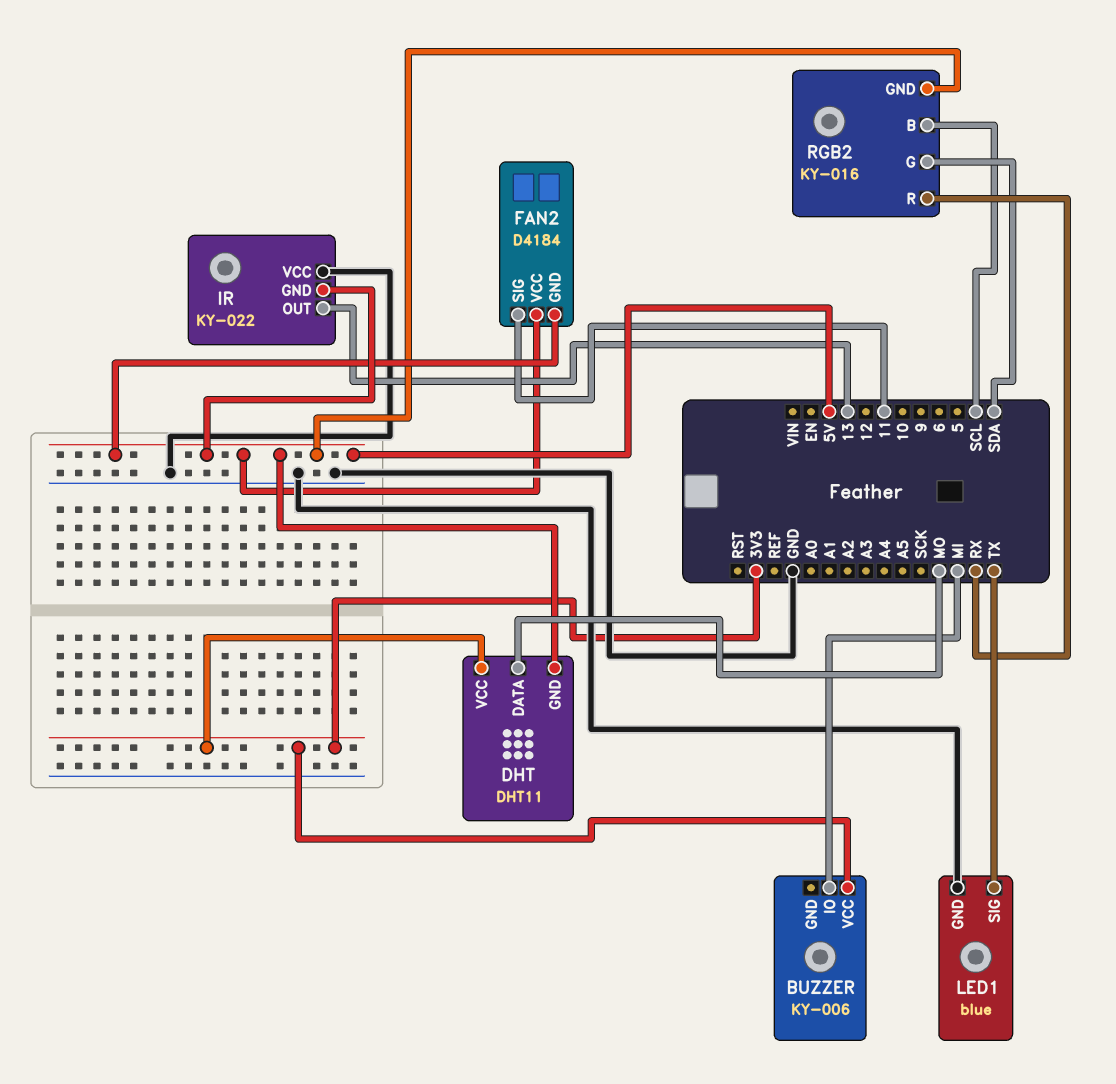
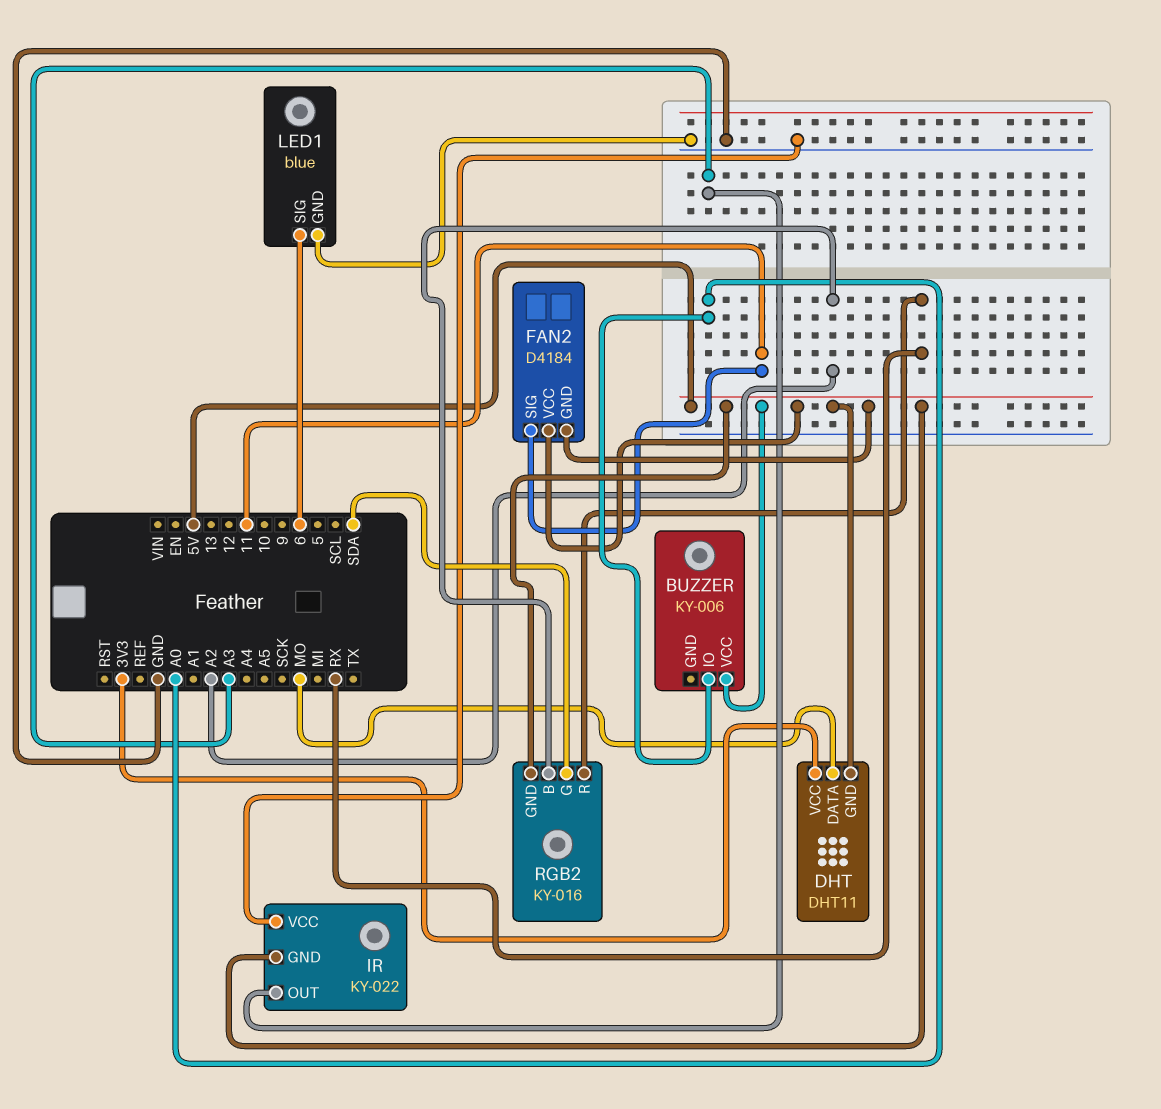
BUZZER pin IO: MI -> A0
BUZZER pin VCC: 3V3 -> 5V
IR pin OUT: 13 -> A3
LED1 pin SIG: TX -> 6
RGB2 pin B: SCL -> A2

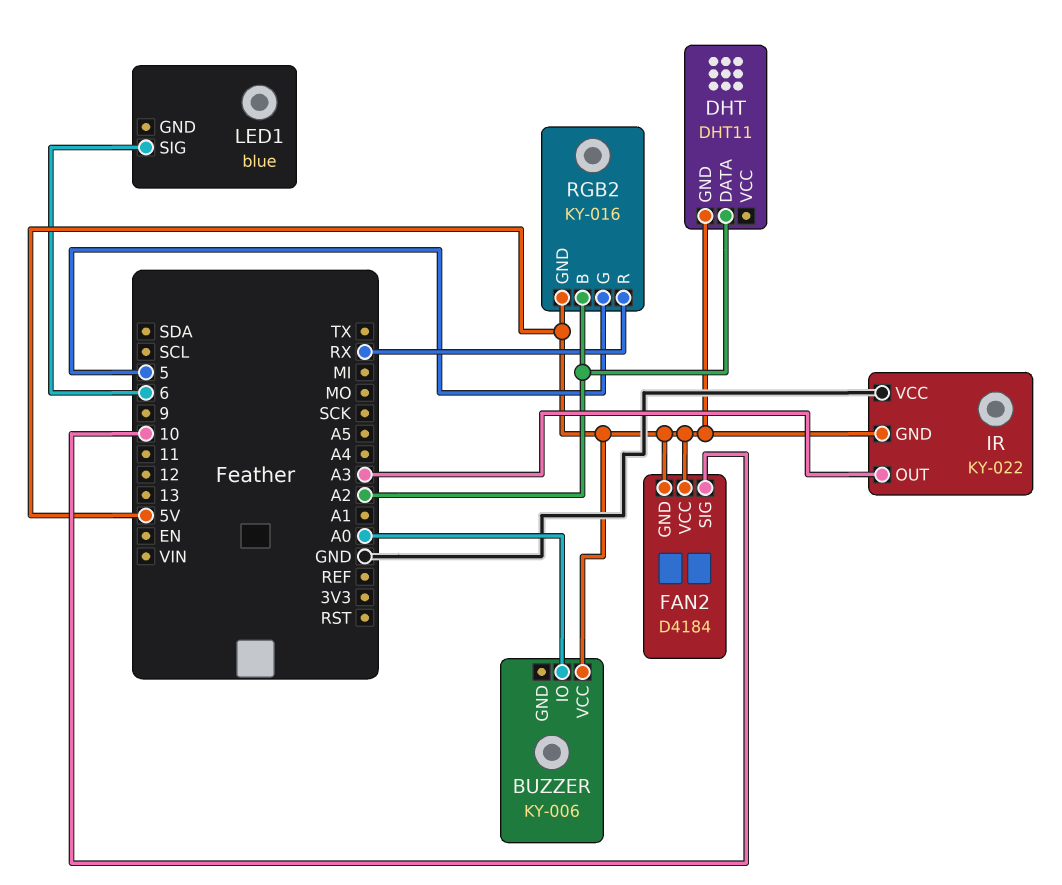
DHT pin DATA: MO -> A2
DHT pin VCC: 3V3 -> none
FAN2 pin SIG: 11 -> 10
LED1 pin GND: GND -> none
RGB2 pin G: SDA -> 5

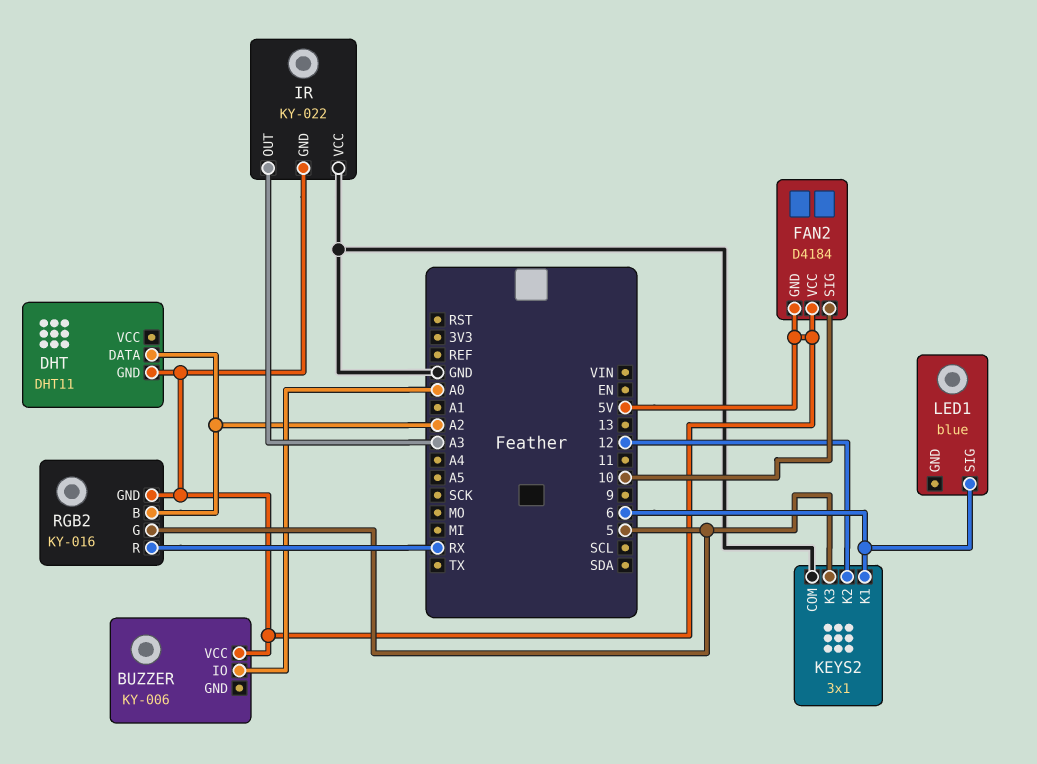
KEYS2: none -> 3x1
KEYS2 pin COM: none -> GND
KEYS2 pin K1: none -> 6
KEYS2 pin K2: none -> 12
KEYS2 pin K3: none -> 5

